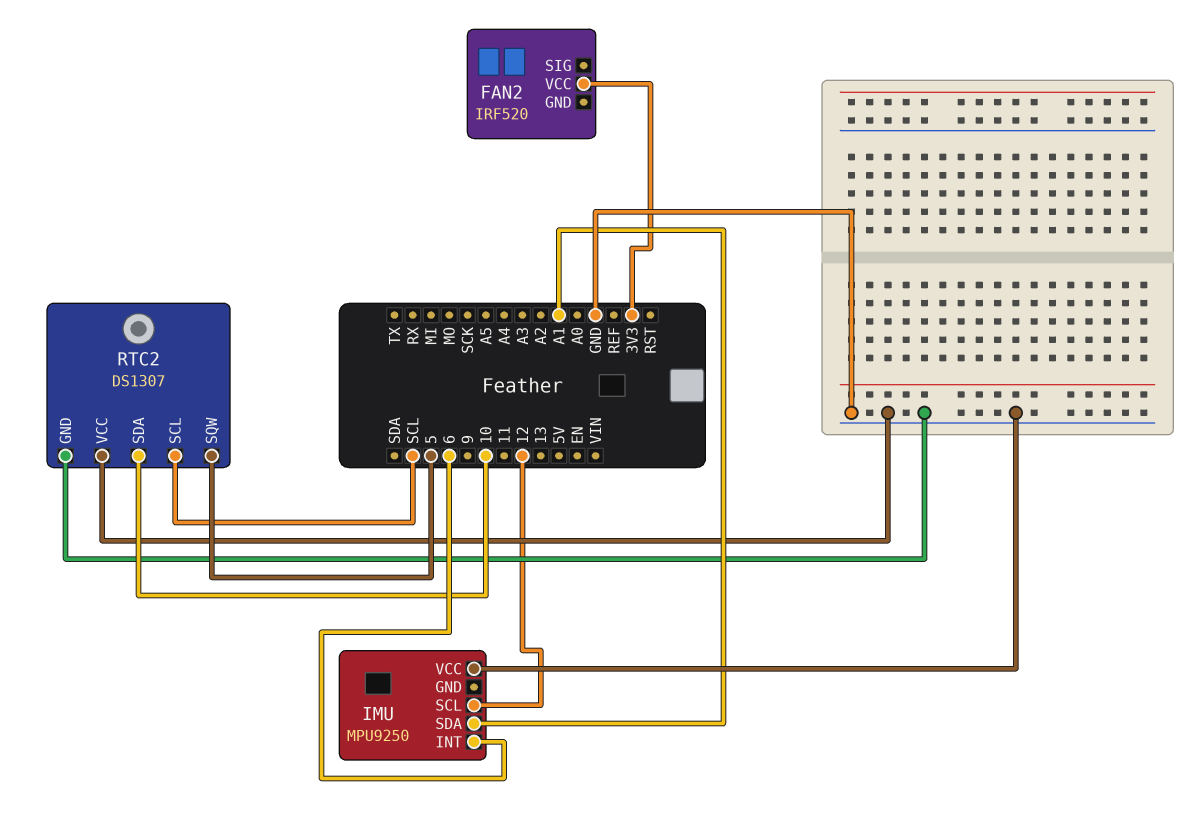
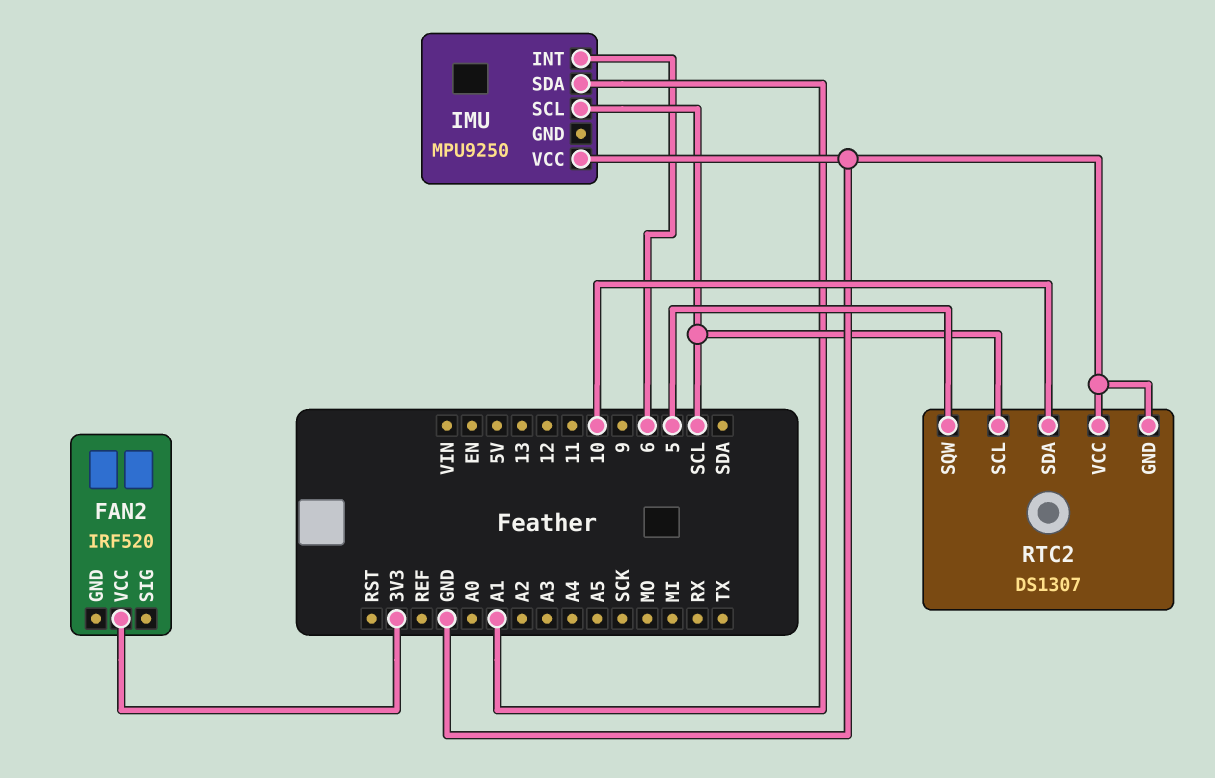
IMU pin SCL: 12 -> SCL

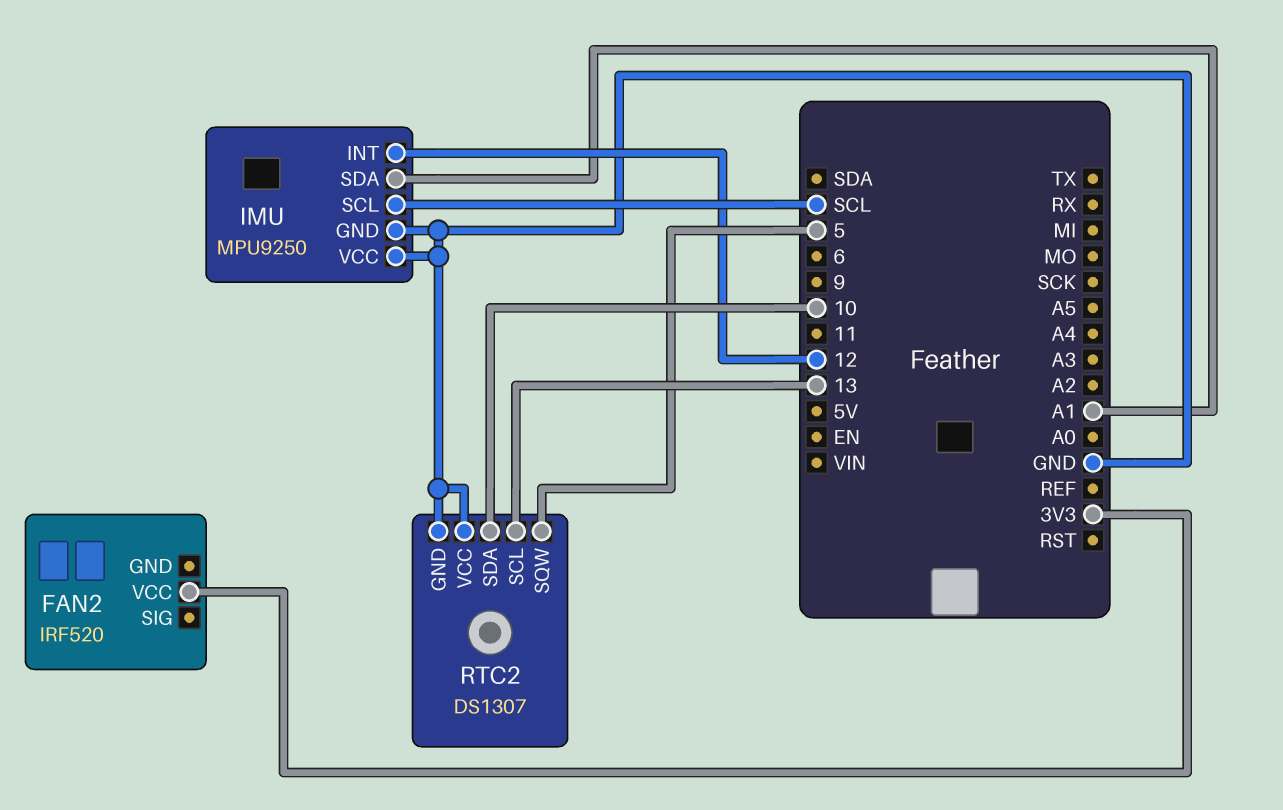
IMU pin GND: none -> GND
IMU pin INT: 6 -> 12
RTC2 pin SCL: SCL -> 13

